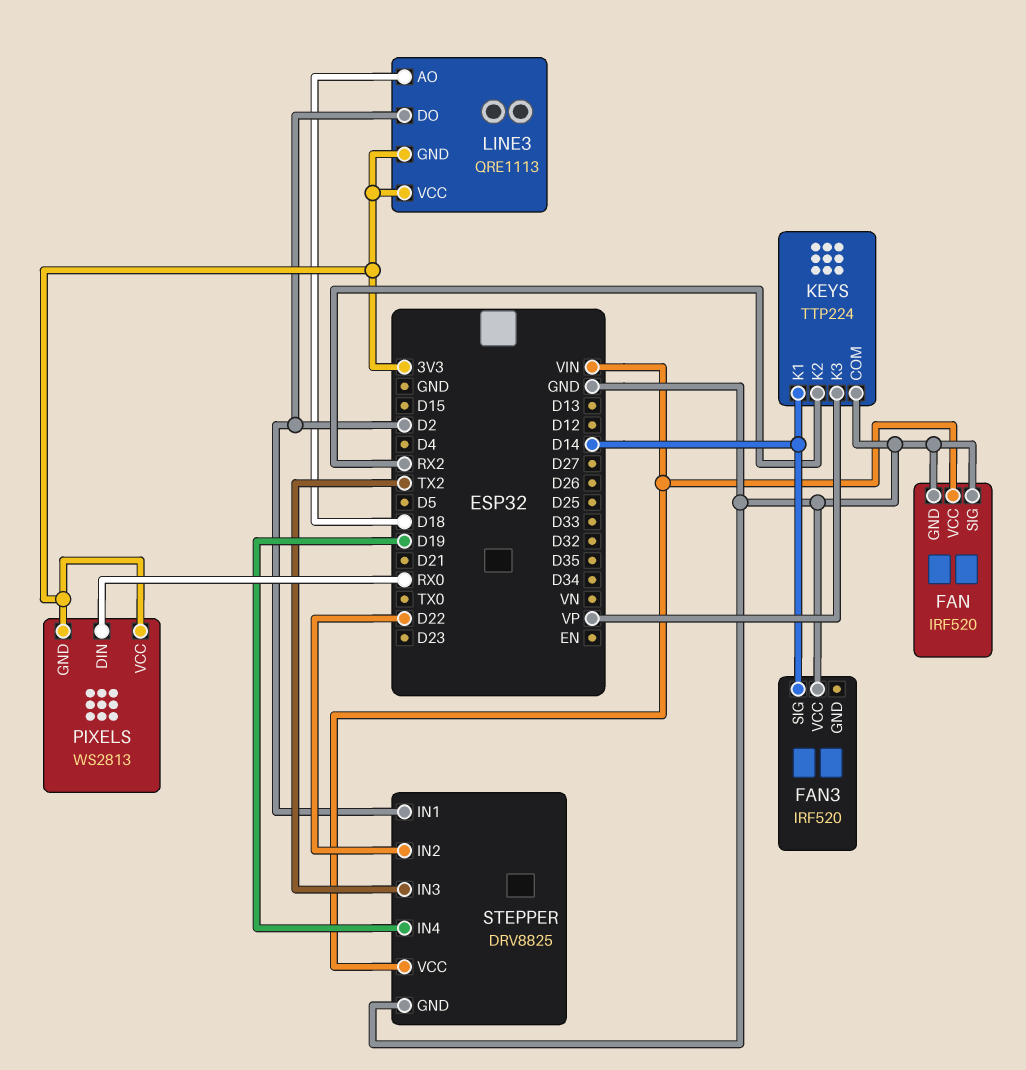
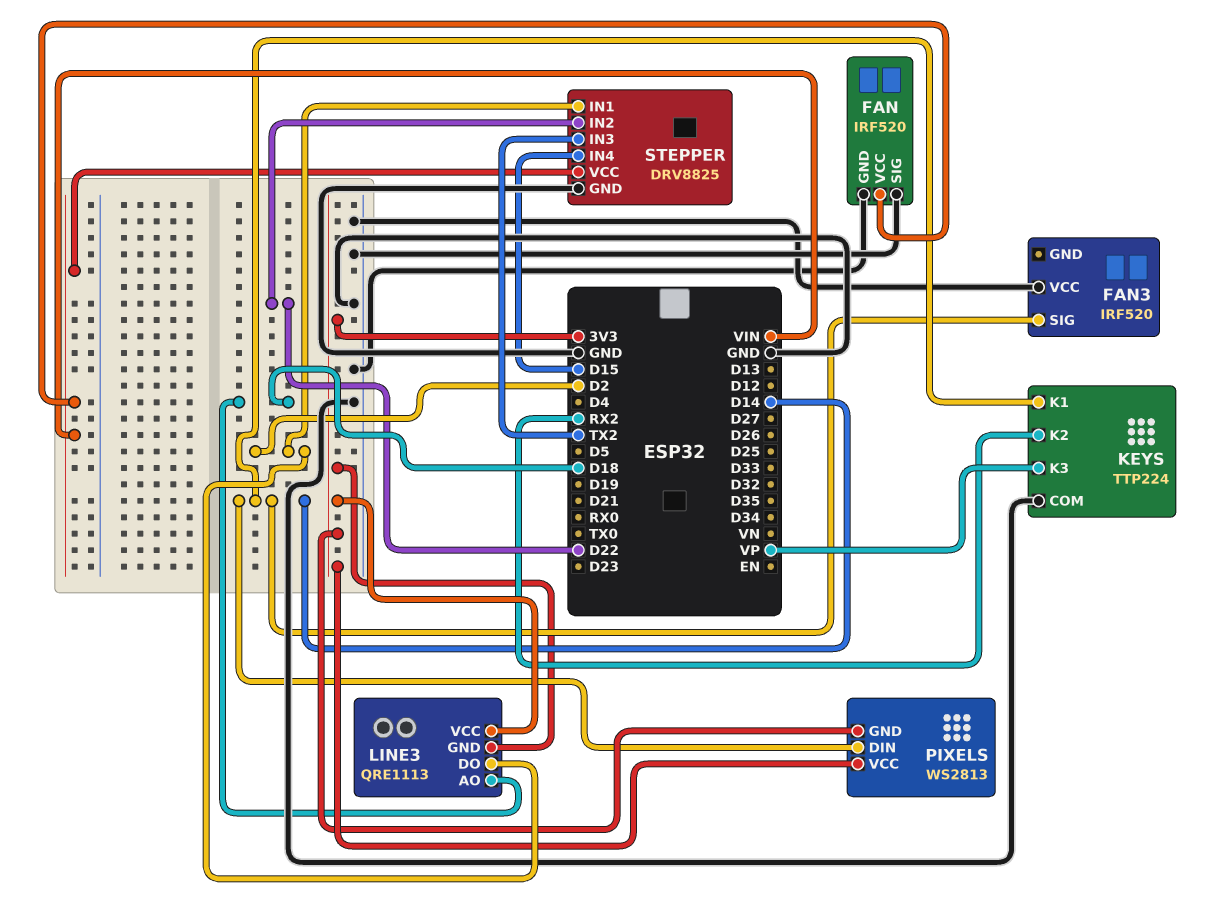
PIXELS pin DIN: RX0 -> D14
STEPPER pin IN4: D19 -> D15

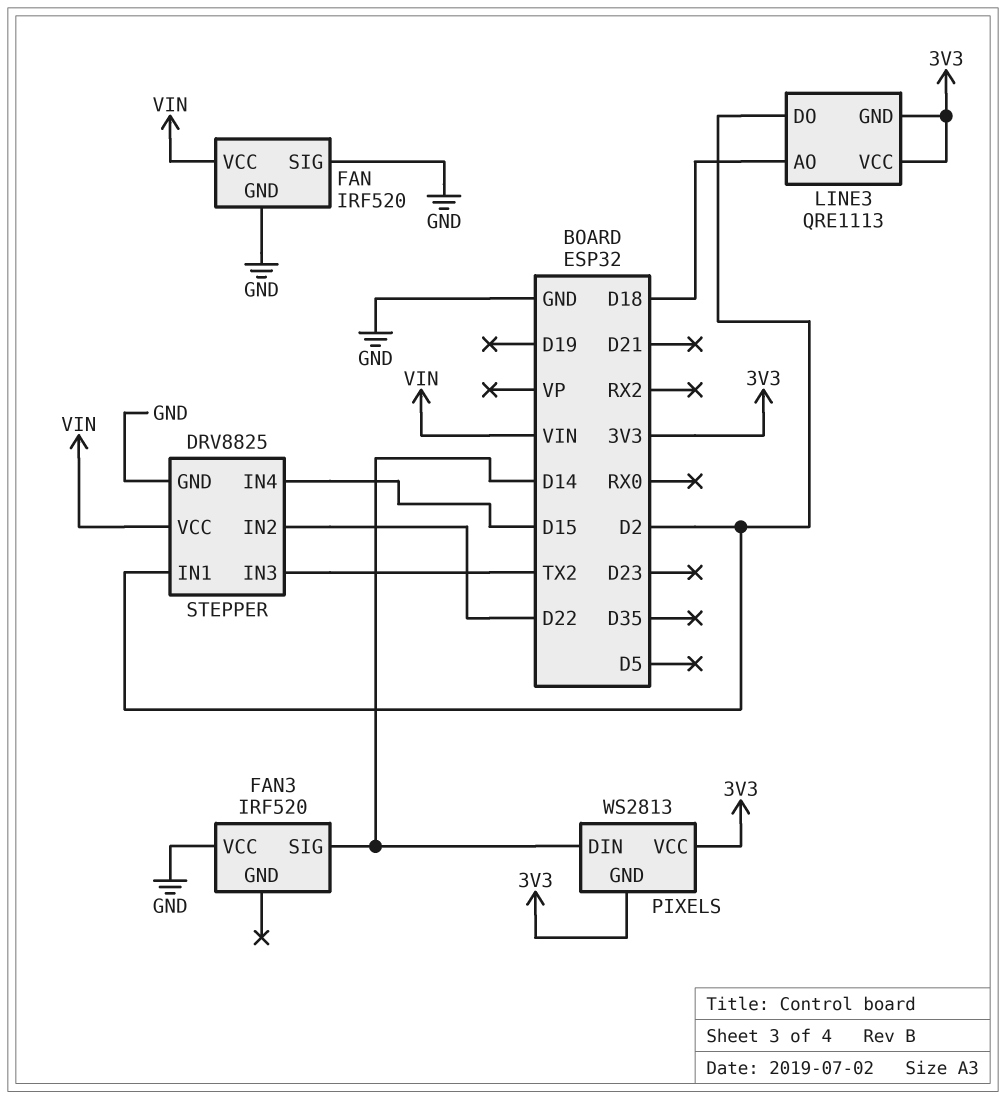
KEYS: TTP224 -> none
KEYS pin COM: GND -> none
KEYS pin K1: D14 -> none
KEYS pin K2: RX2 -> none
KEYS pin K3: VP -> none

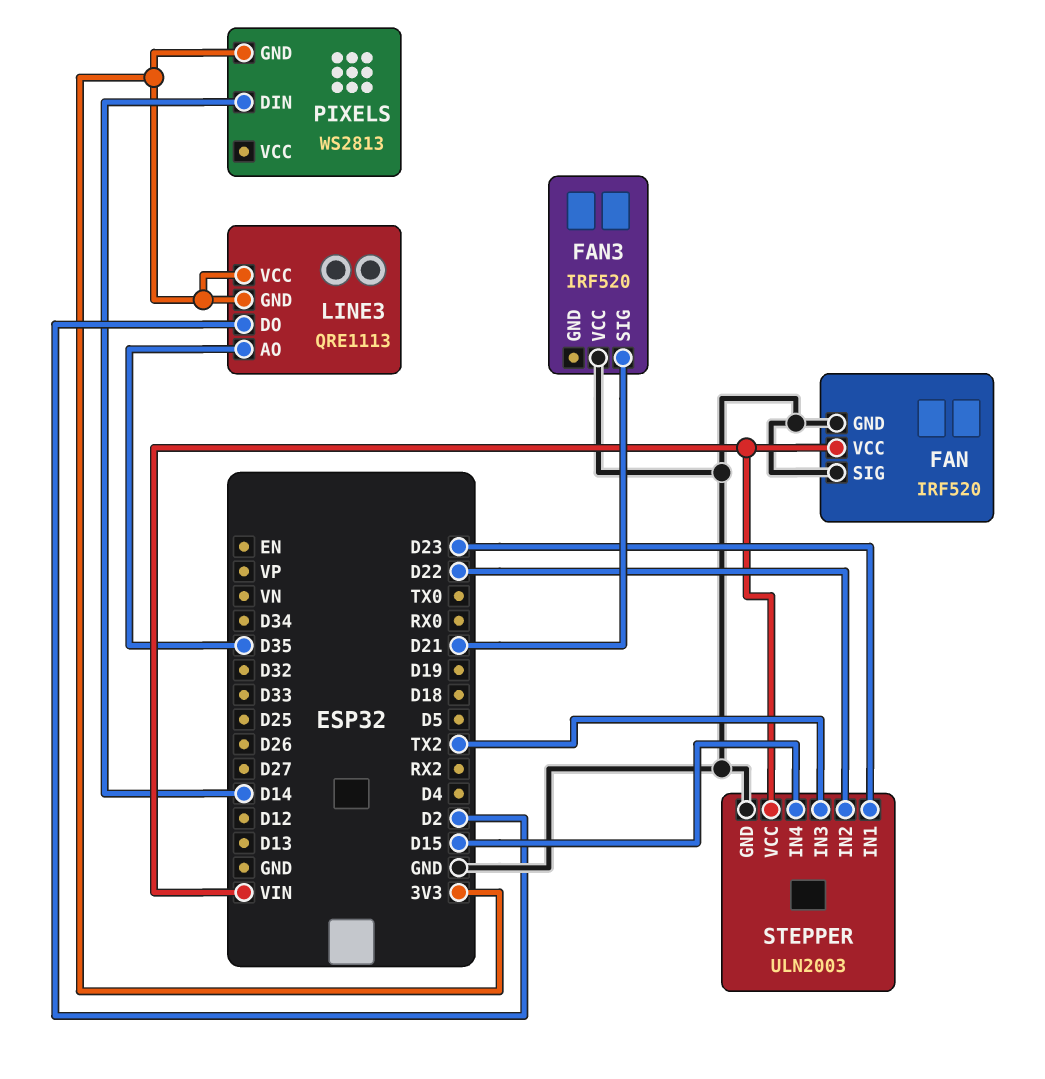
FAN3 pin SIG: D14 -> D21
LINE3 pin AO: D18 -> D35
PIXELS pin VCC: 3V3 -> none
STEPPER: DRV8825 -> ULN2003
STEPPER pin IN1: D2 -> D23

